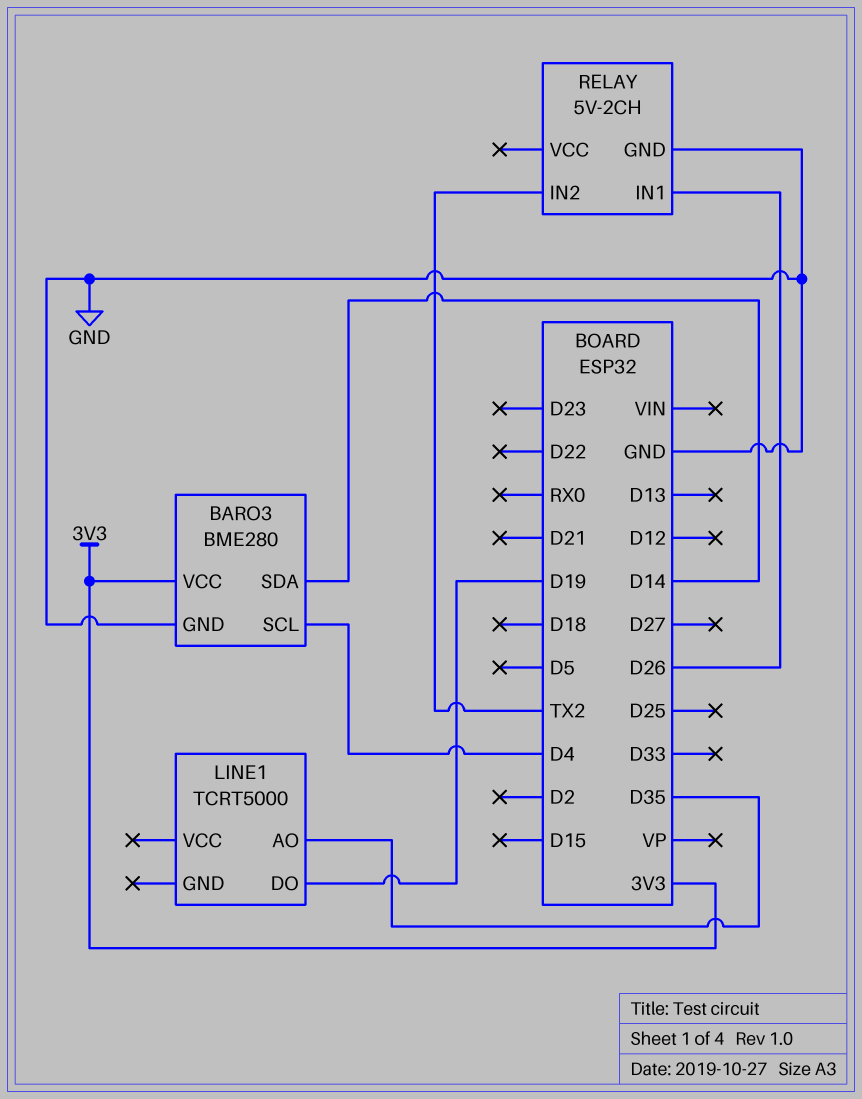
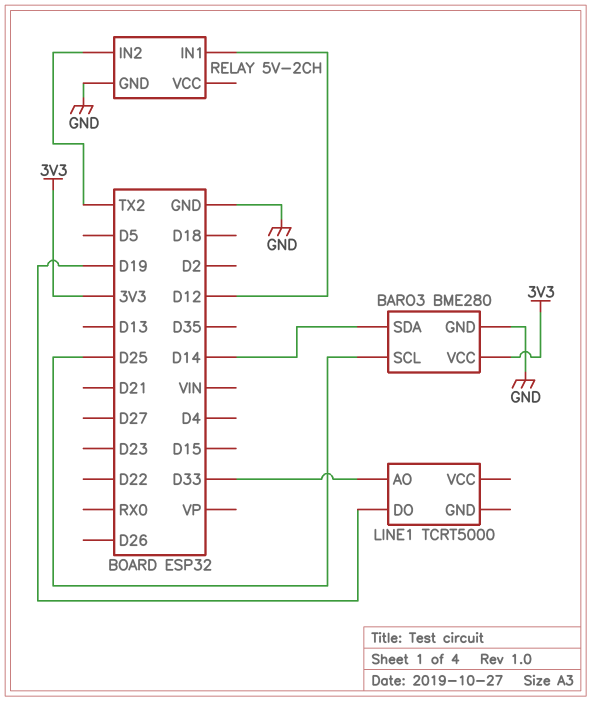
BARO3 pin SCL: D4 -> D25
LINE1 pin AO: D35 -> D33
RELAY pin IN1: D26 -> D12

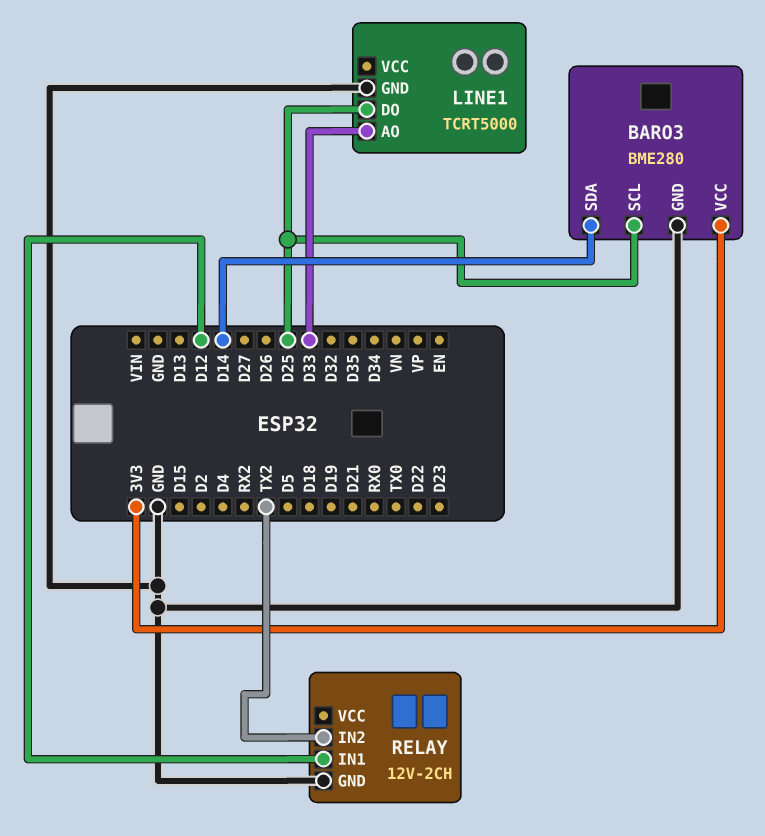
LINE1 pin DO: D19 -> D25
LINE1 pin GND: none -> GND
RELAY: 5V-2CH -> 12V-2CH

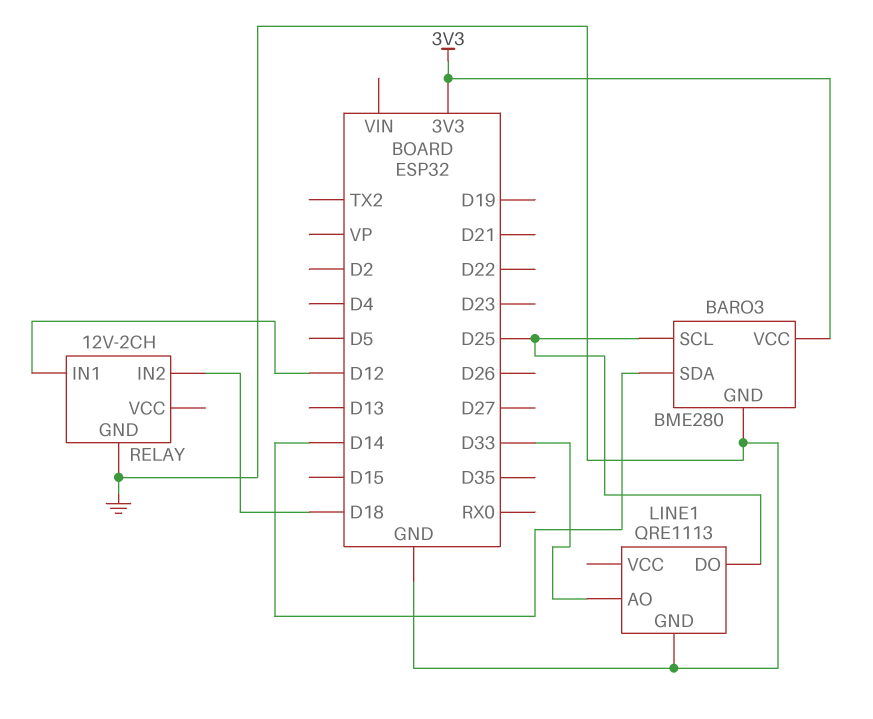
LINE1: TCRT5000 -> QRE1113
RELAY pin IN2: TX2 -> D18

